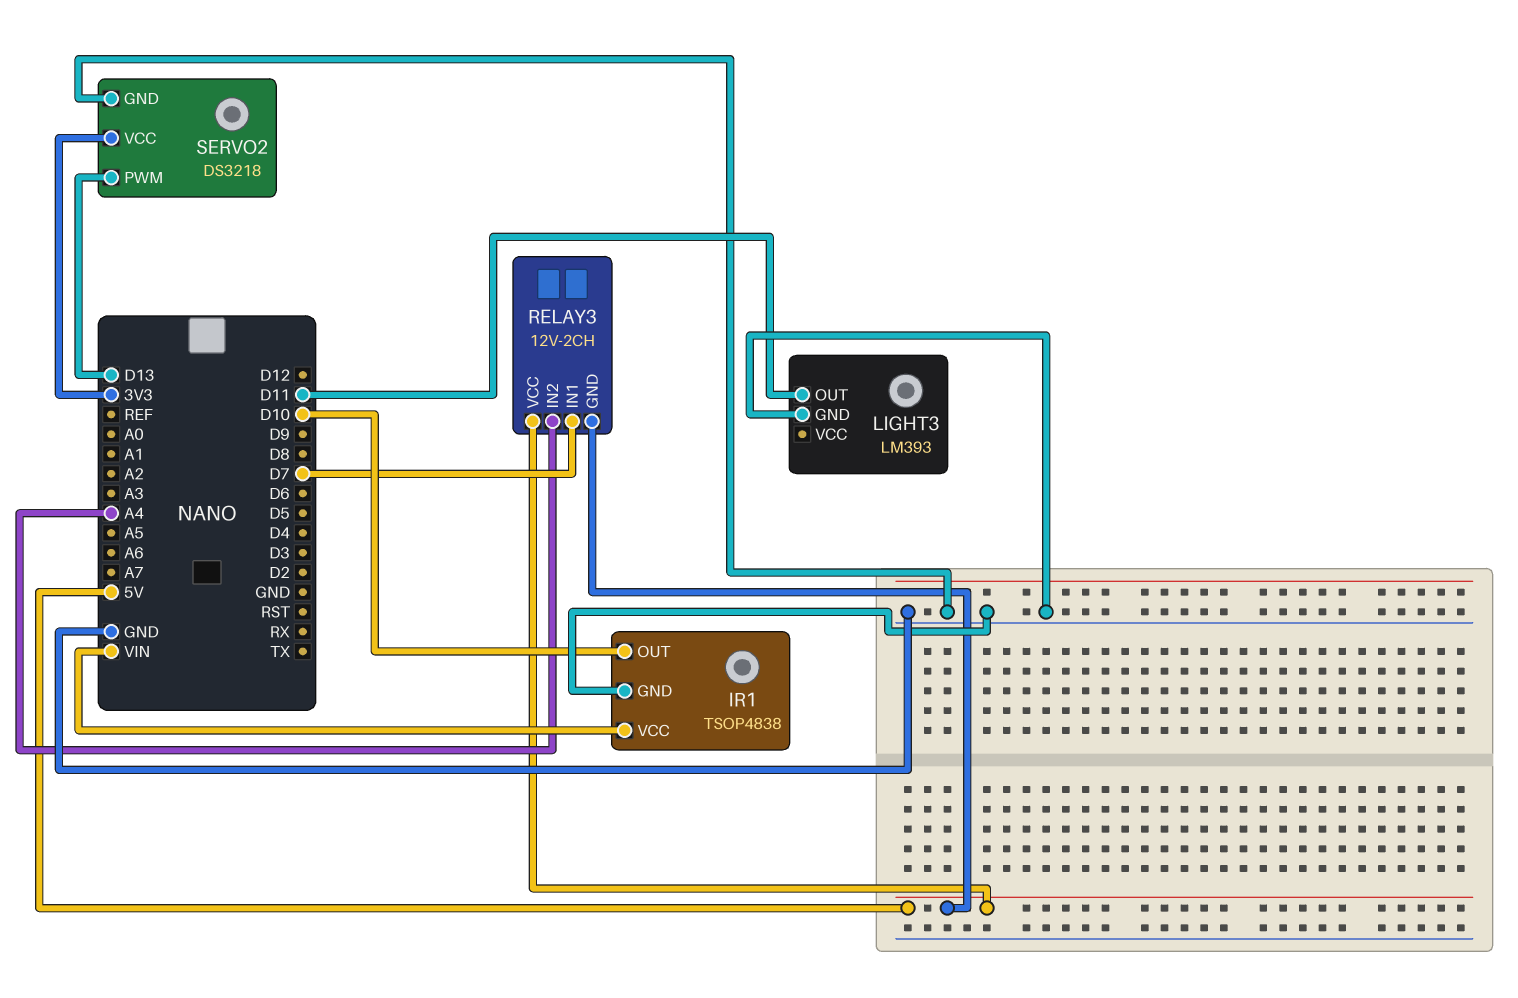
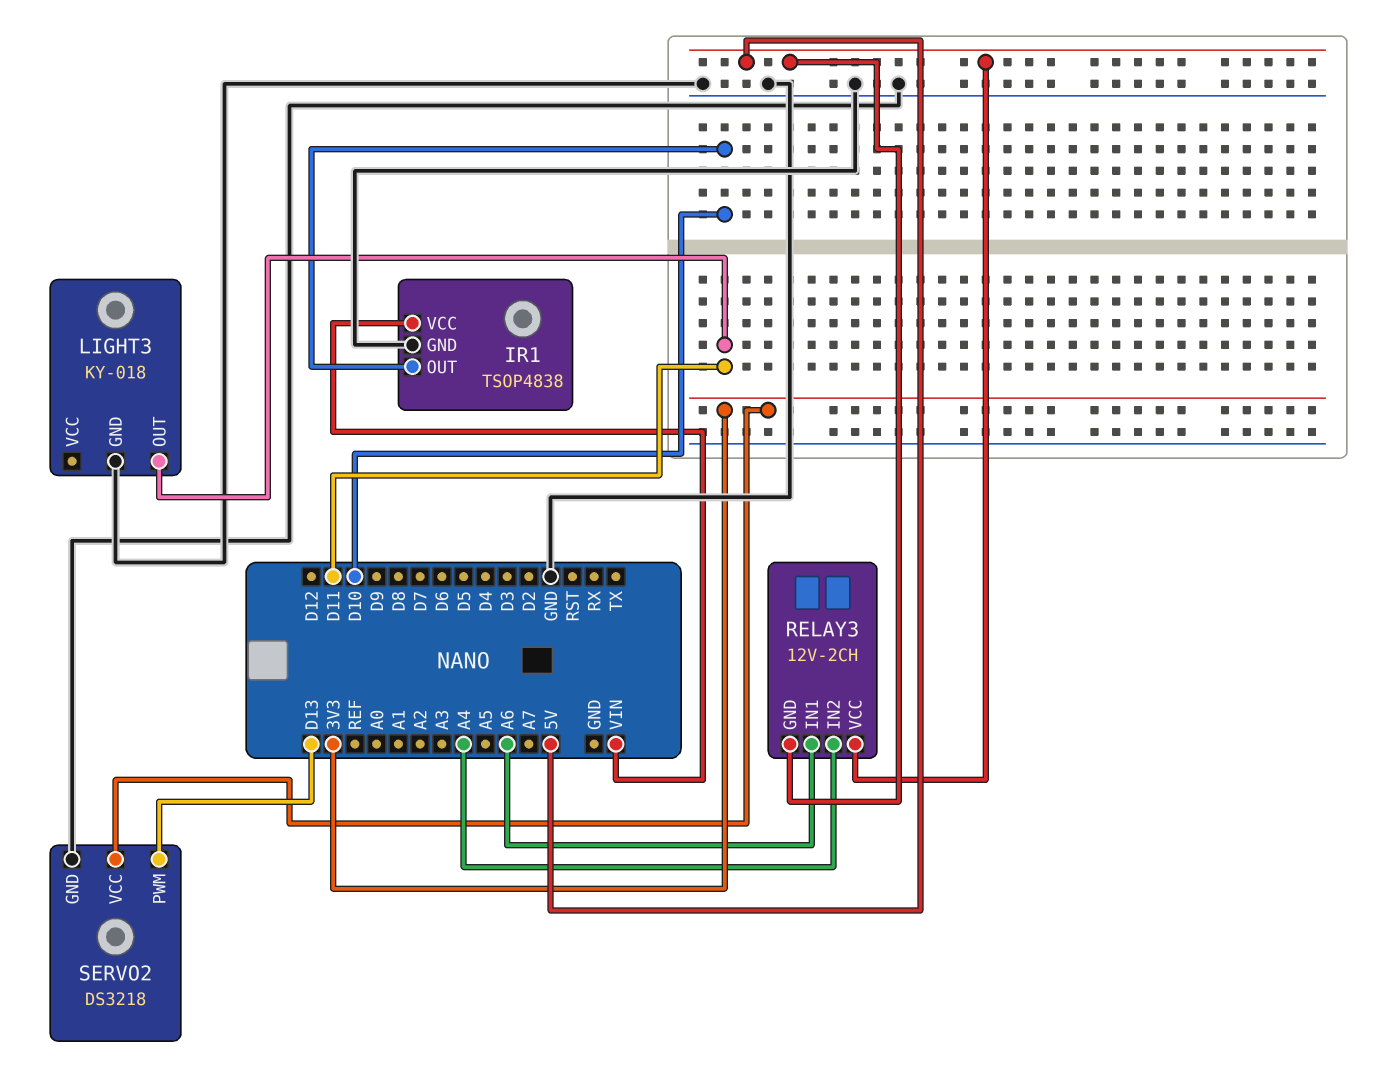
LIGHT3: LM393 -> KY-018
RELAY3 pin IN1: D7 -> A6

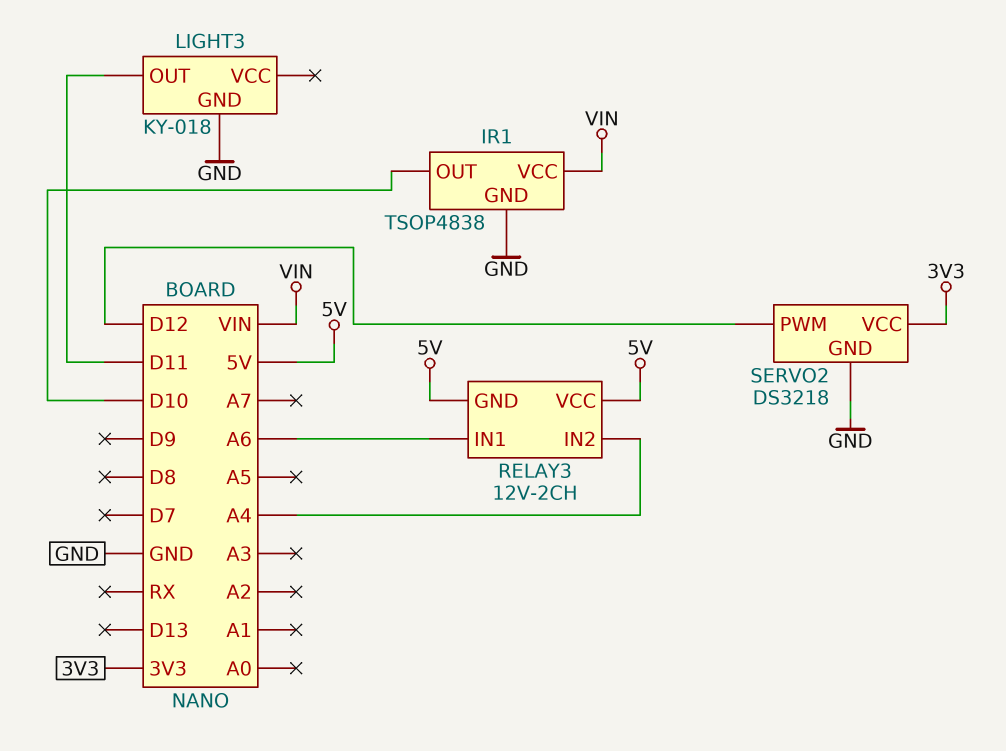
SERVO2 pin PWM: D13 -> D12

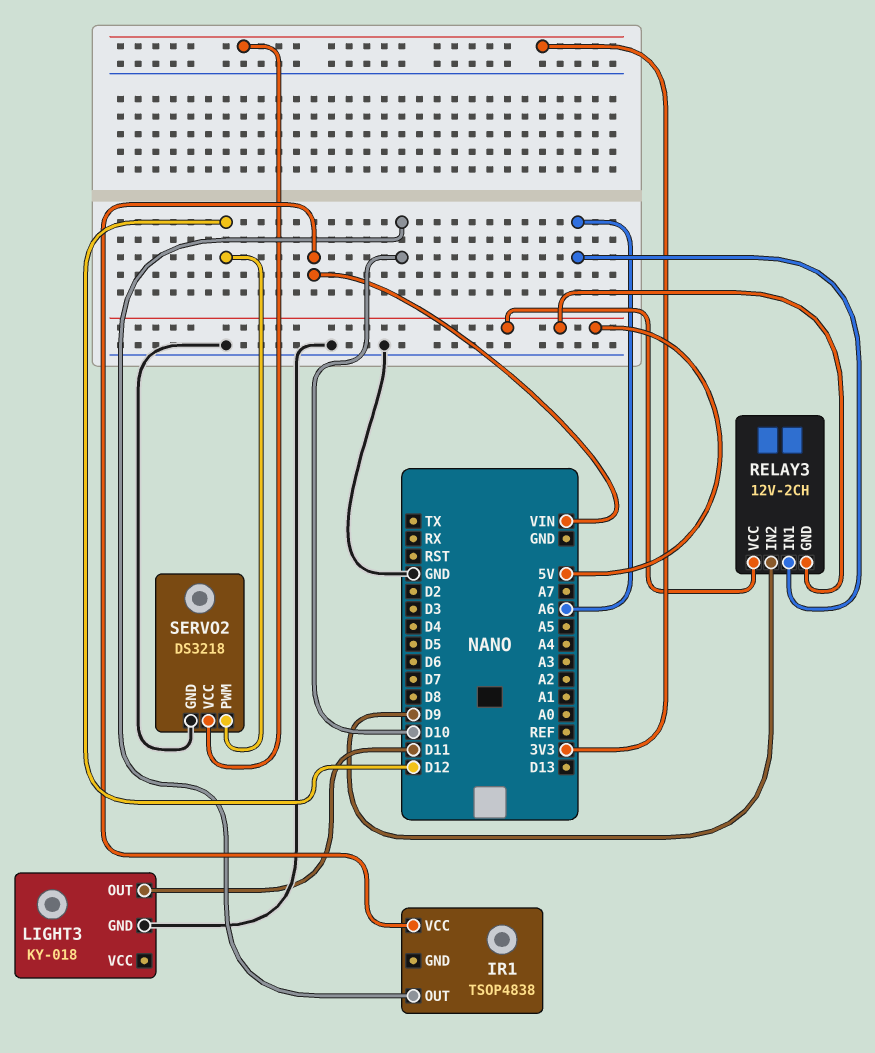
IR1 pin GND: GND -> none
RELAY3 pin IN2: A4 -> D9

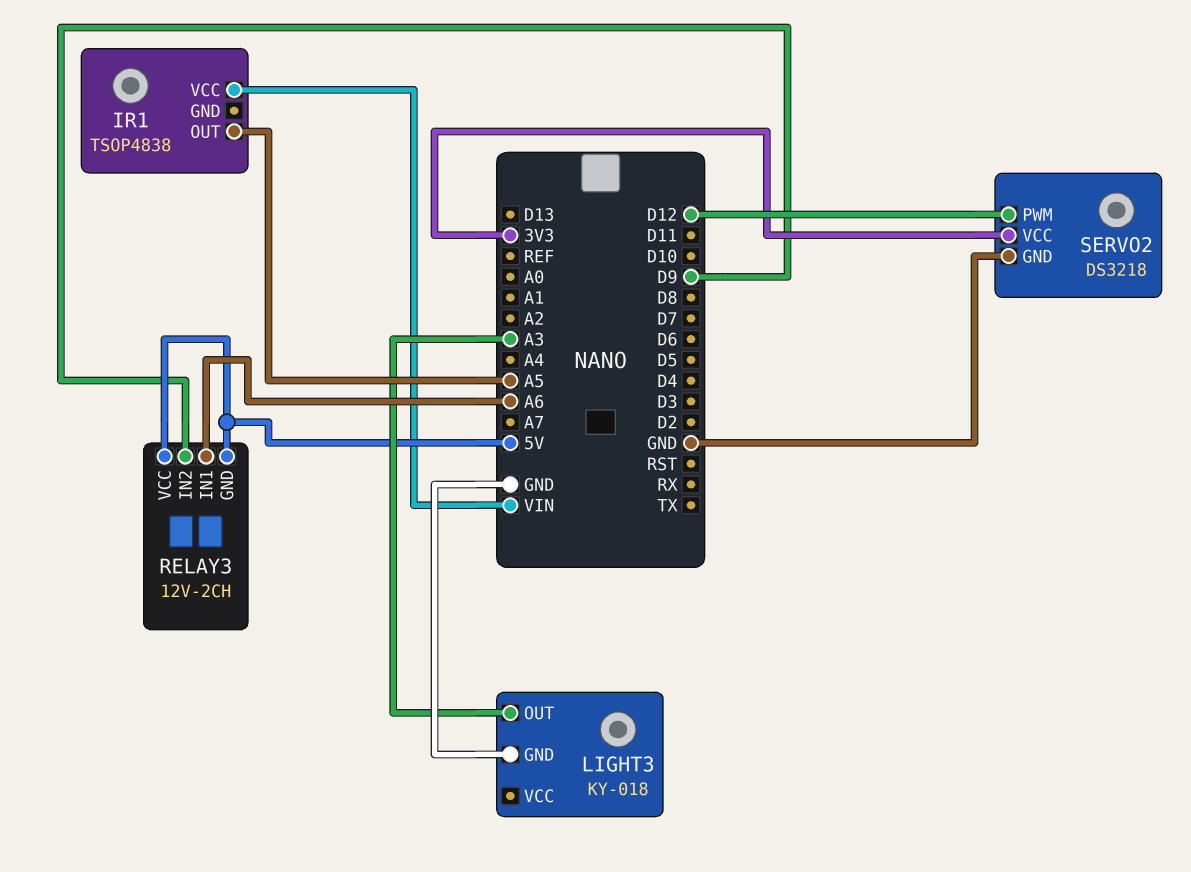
IR1 pin OUT: D10 -> A5
LIGHT3 pin OUT: D11 -> A3

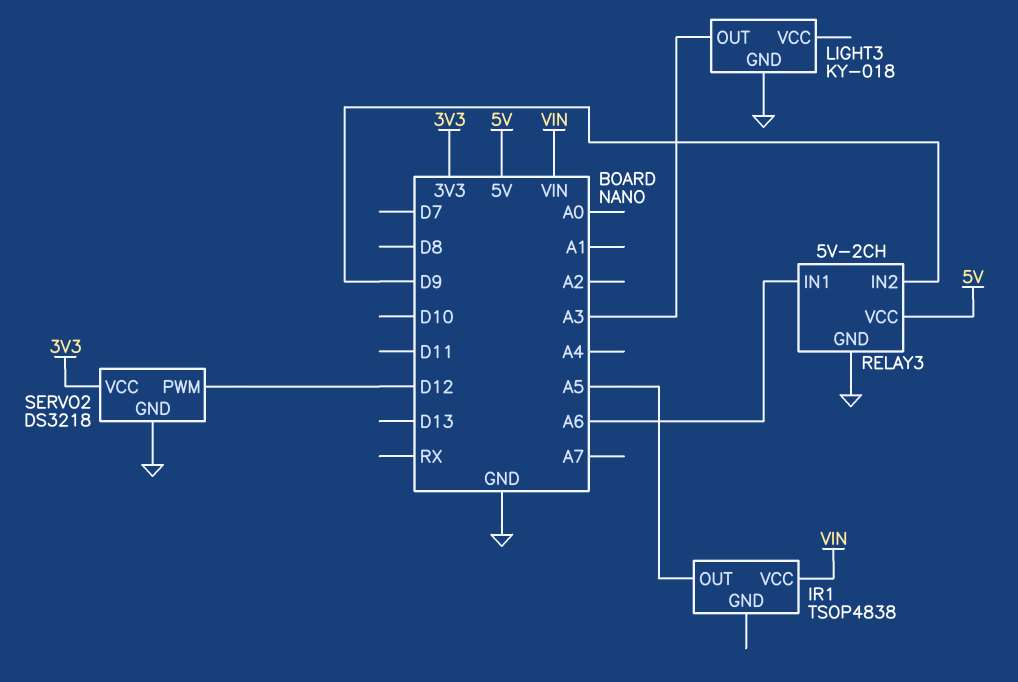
RELAY3: 12V-2CH -> 5V-2CH
RELAY3 pin GND: 5V -> GND

